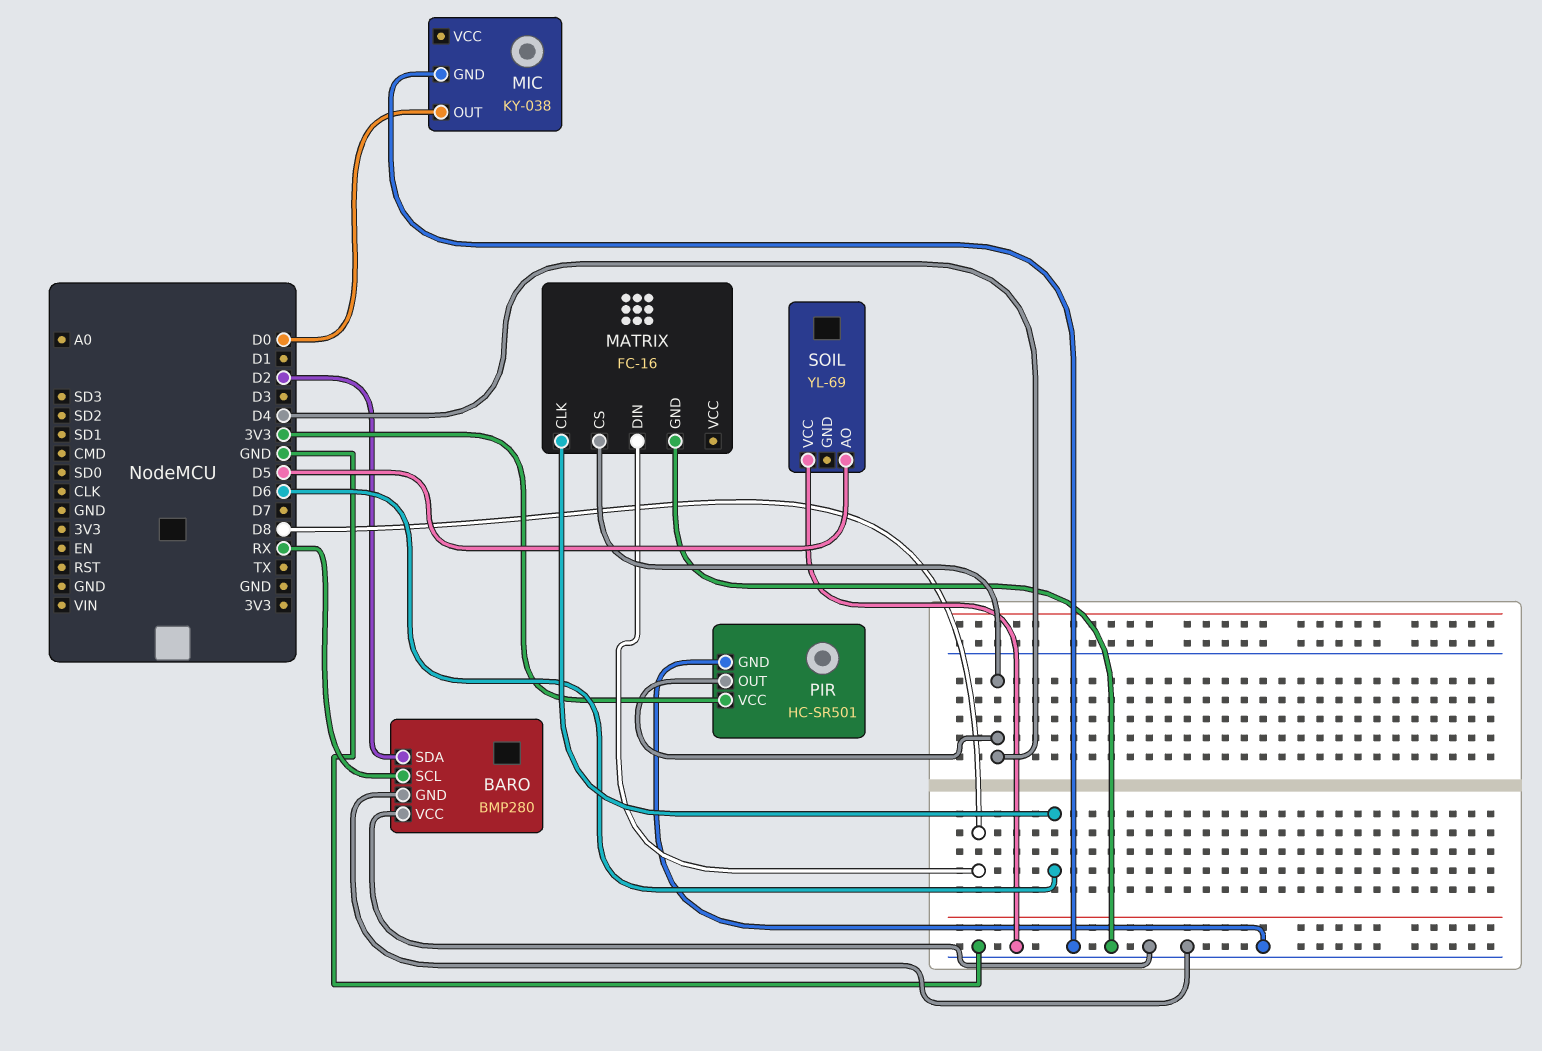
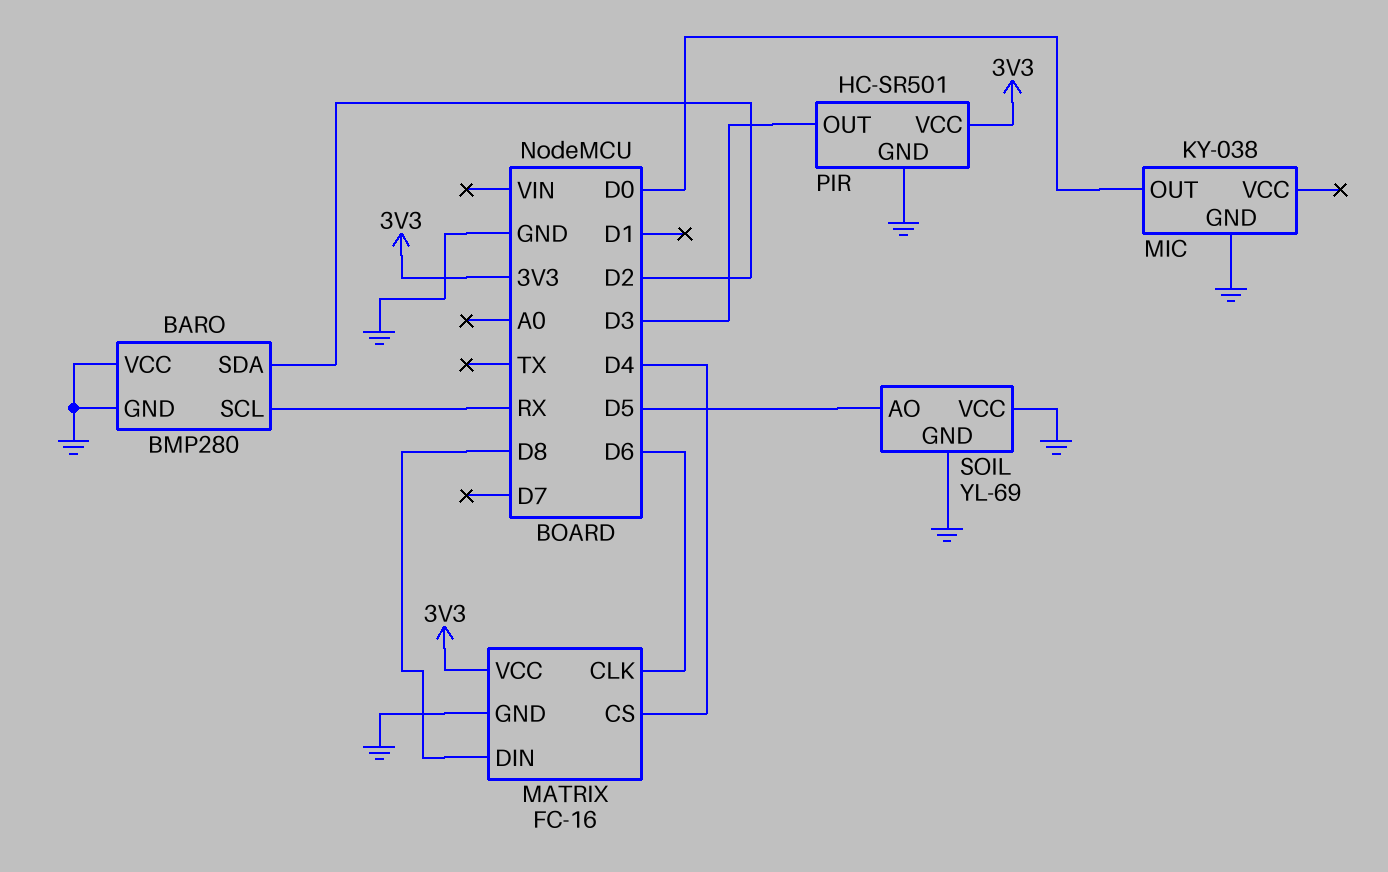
MATRIX pin VCC: none -> 3V3
PIR pin OUT: D4 -> D3
SOIL pin GND: none -> GND

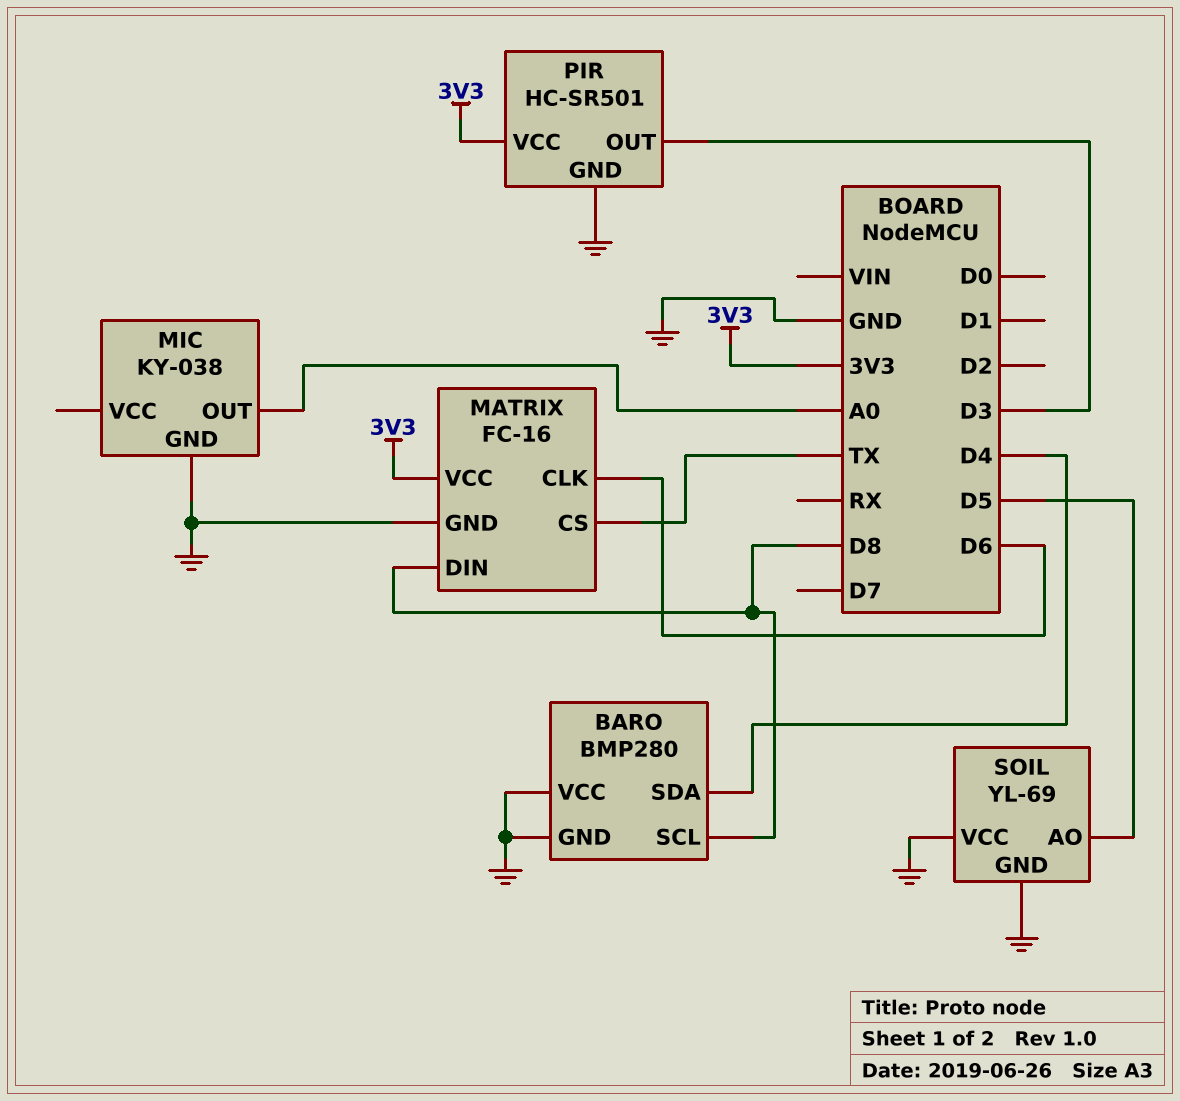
BARO pin SCL: RX -> D8
BARO pin SDA: D2 -> D4
MATRIX pin CS: D4 -> TX
MIC pin OUT: D0 -> A0

